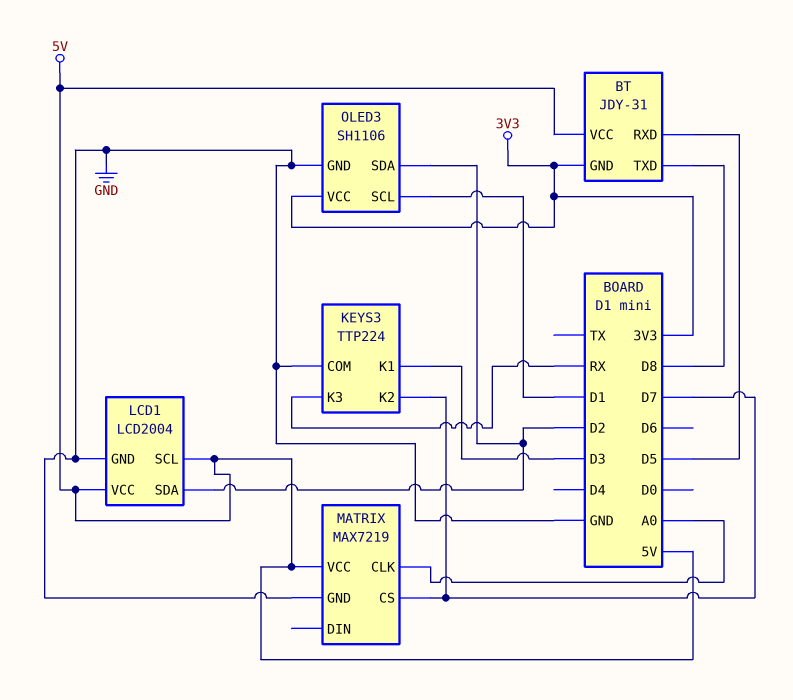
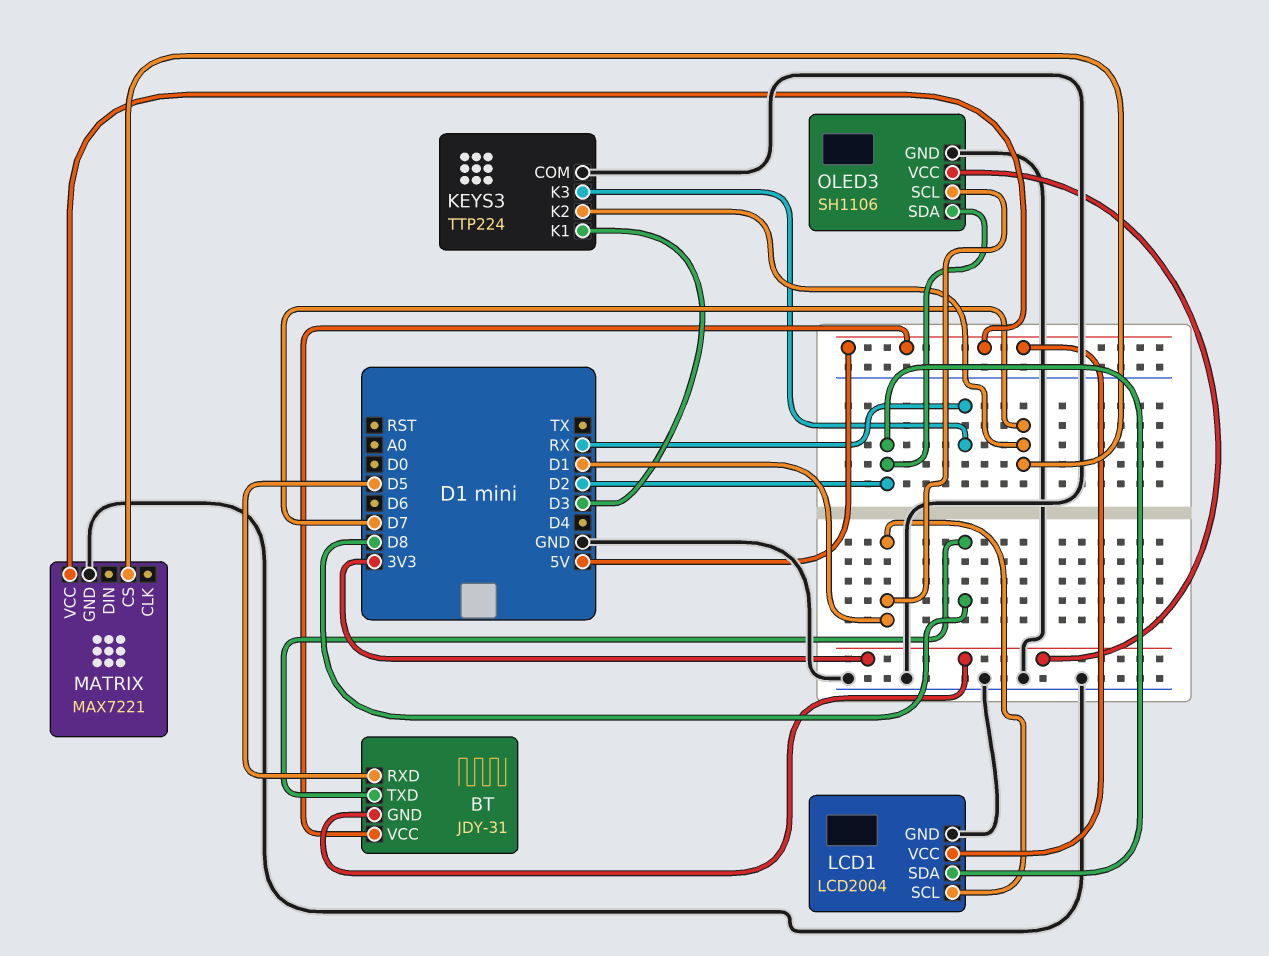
LCD1 pin SCL: 5V -> D1
MATRIX: MAX7219 -> MAX7221
MATRIX pin CLK: A0 -> none

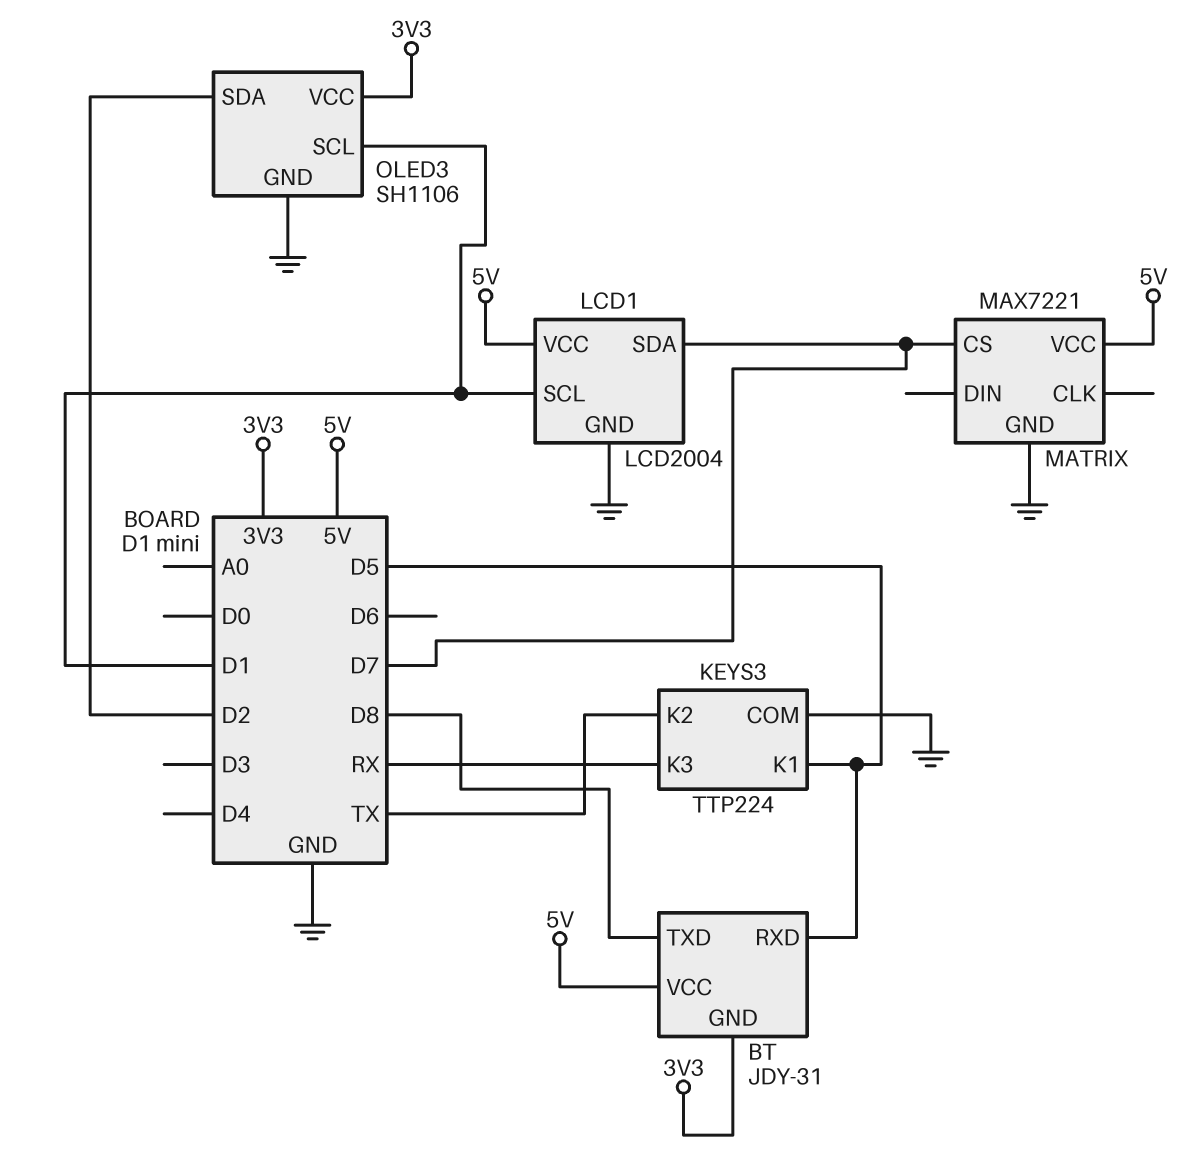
KEYS3 pin K1: D3 -> D5
KEYS3 pin K2: D7 -> TX
LCD1 pin SDA: D2 -> D7

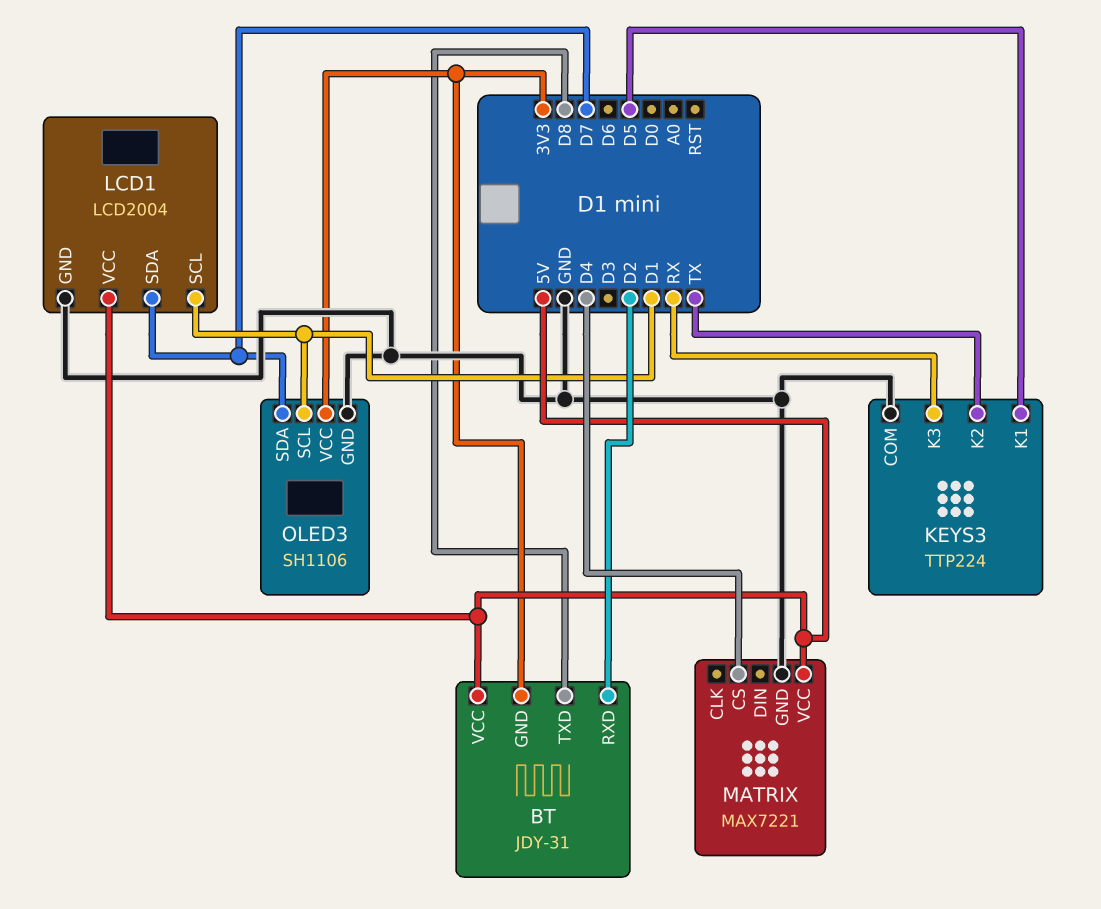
BT pin RXD: D5 -> D2
MATRIX pin CS: D7 -> D4
OLED3 pin SDA: D2 -> D7

